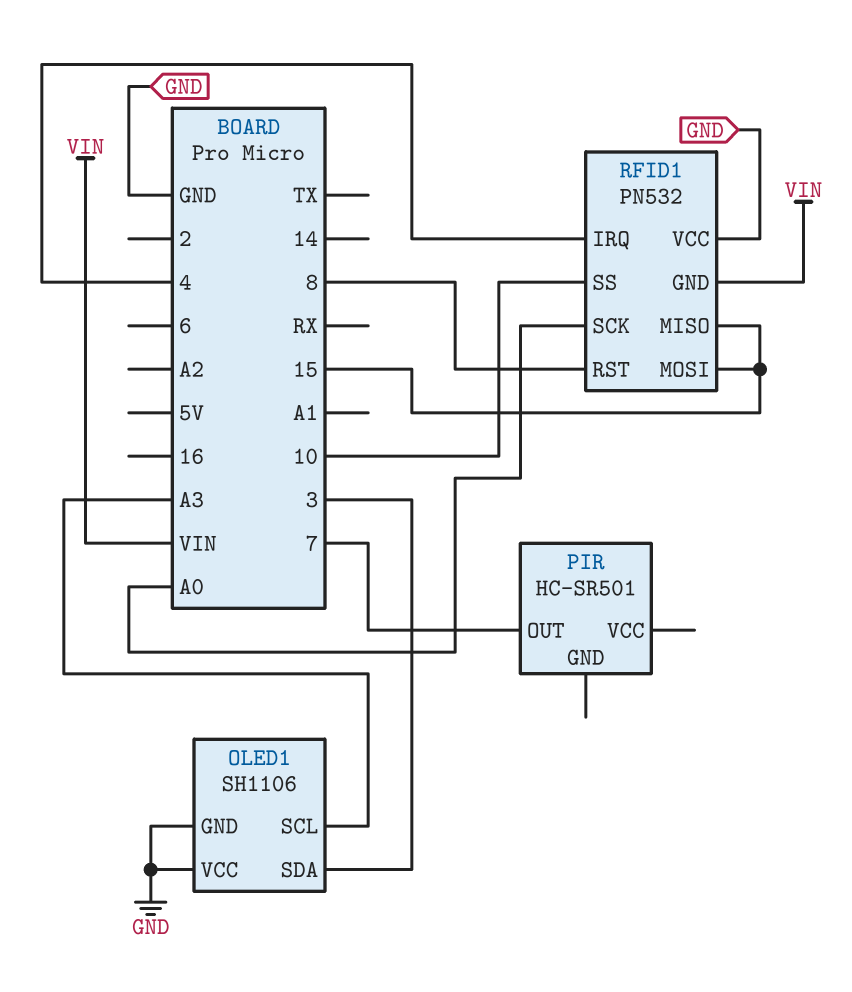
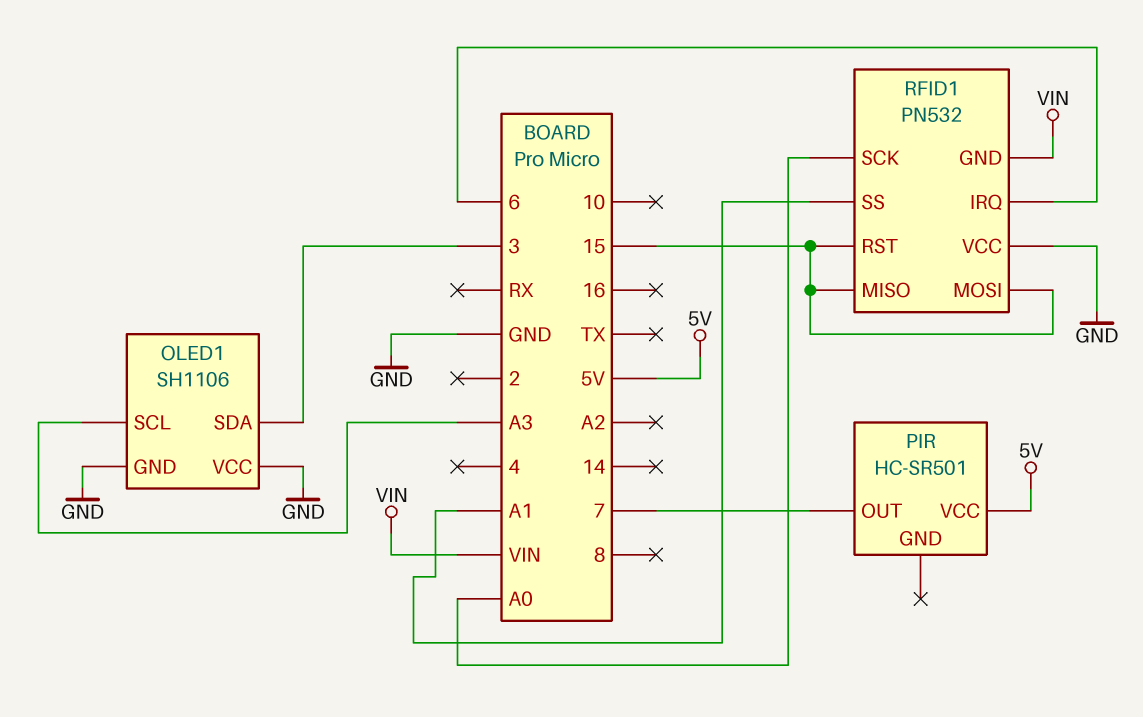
PIR pin VCC: none -> 5V
RFID1 pin IRQ: 4 -> 6
RFID1 pin RST: 8 -> 15
RFID1 pin SS: 10 -> A1

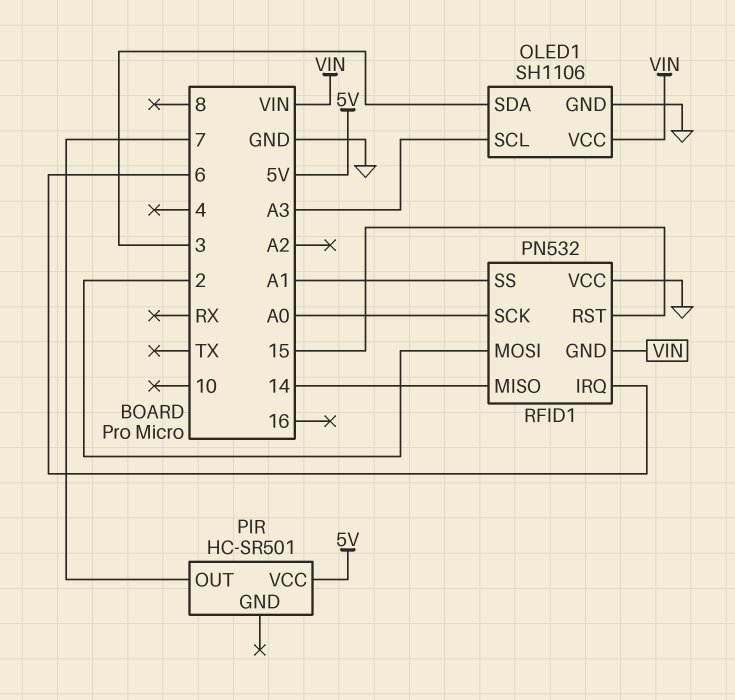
OLED1 pin VCC: GND -> VIN
RFID1 pin MISO: 15 -> 14
RFID1 pin MOSI: 15 -> 2

